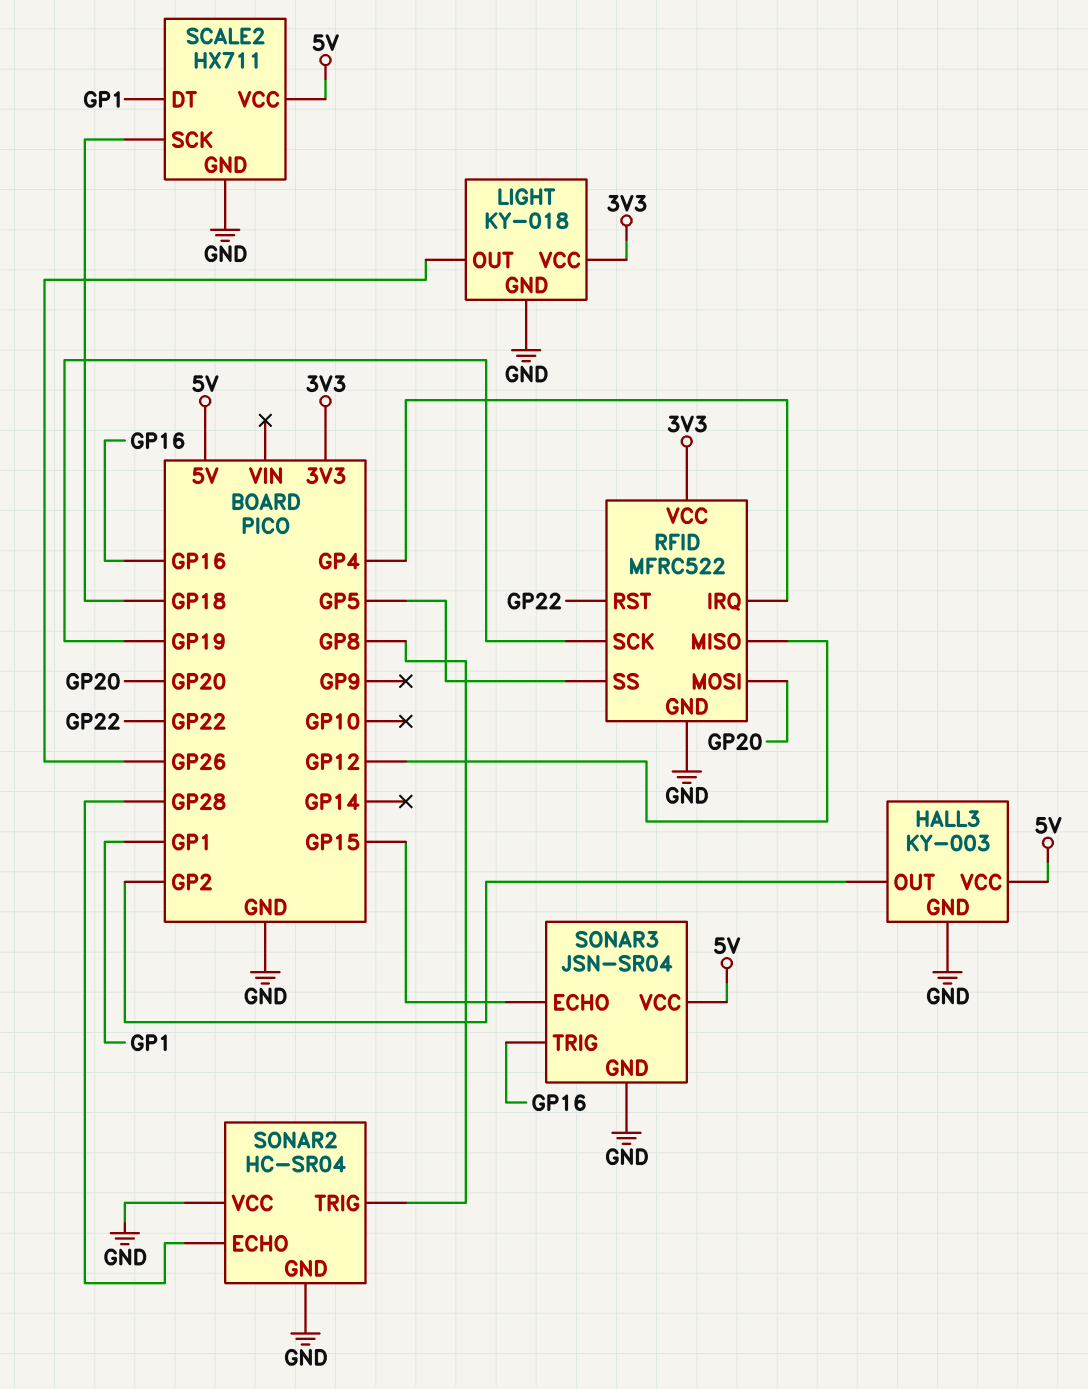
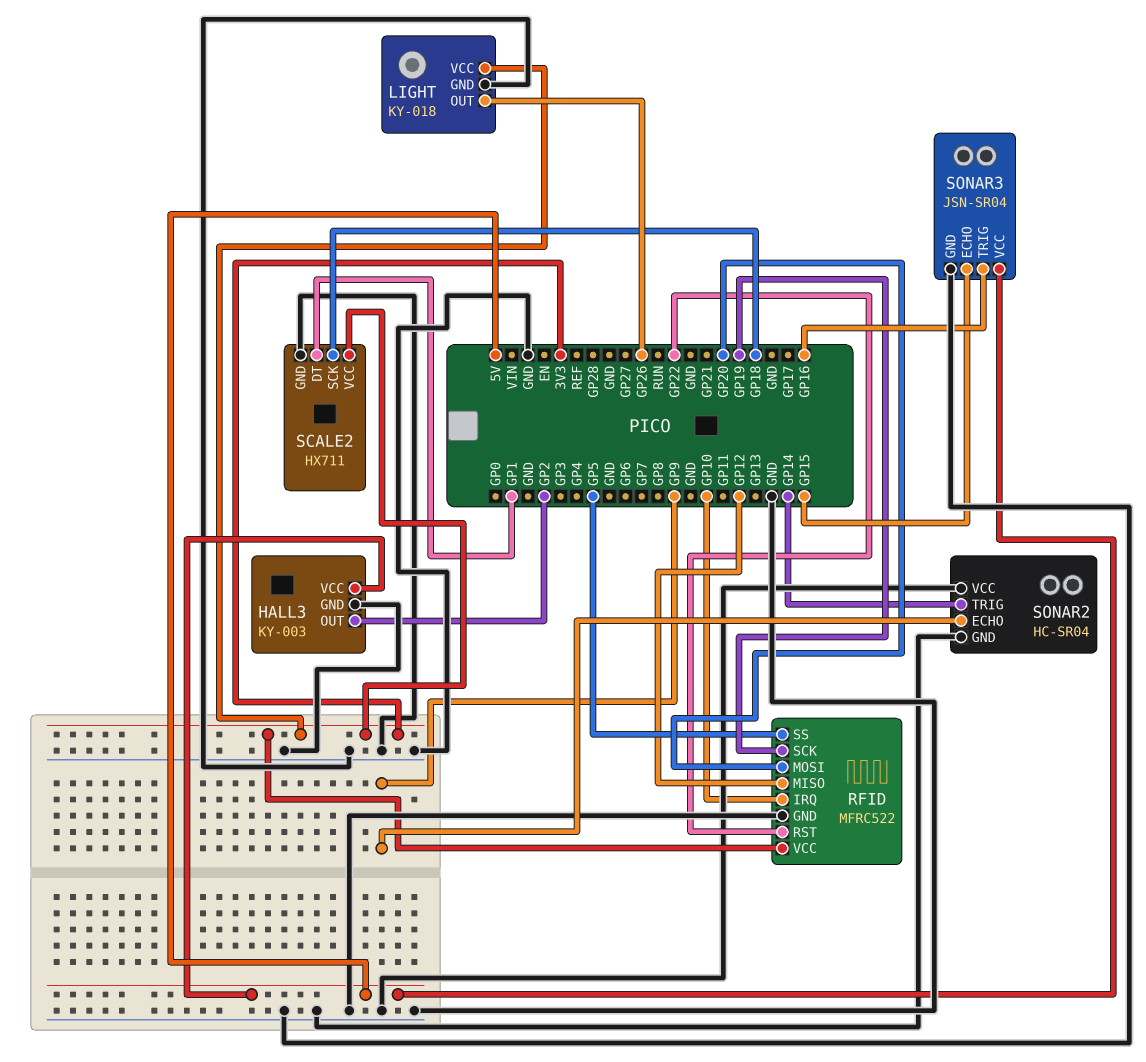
RFID pin IRQ: GP4 -> GP10
SCALE2 pin VCC: 5V -> 3V3
SONAR2 pin ECHO: GP28 -> GP9
SONAR2 pin TRIG: GP8 -> GP14

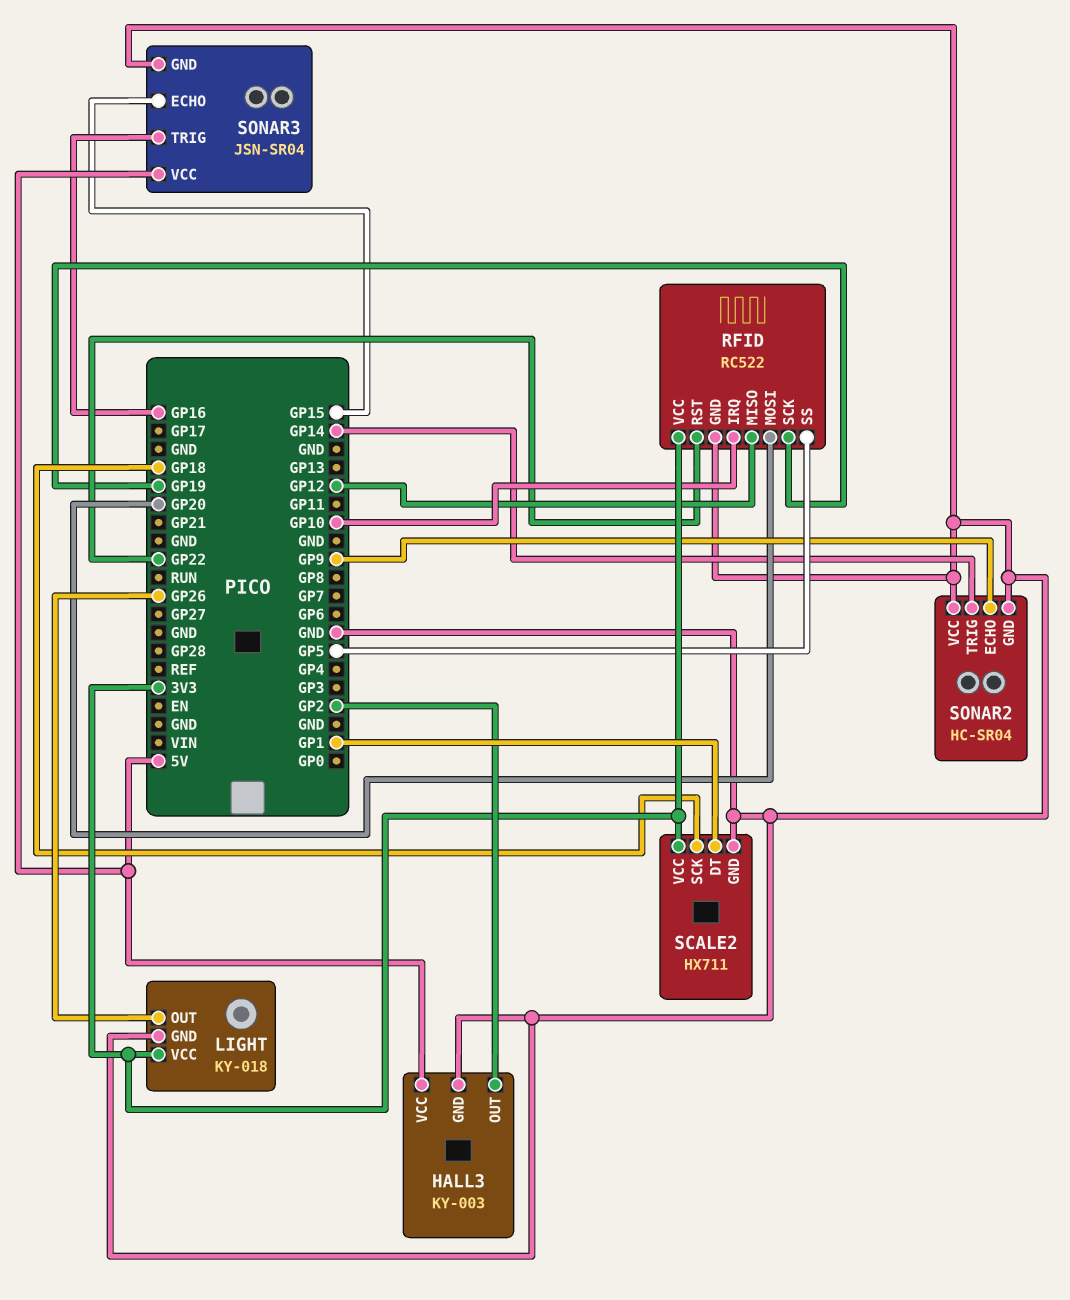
RFID: MFRC522 -> RC522

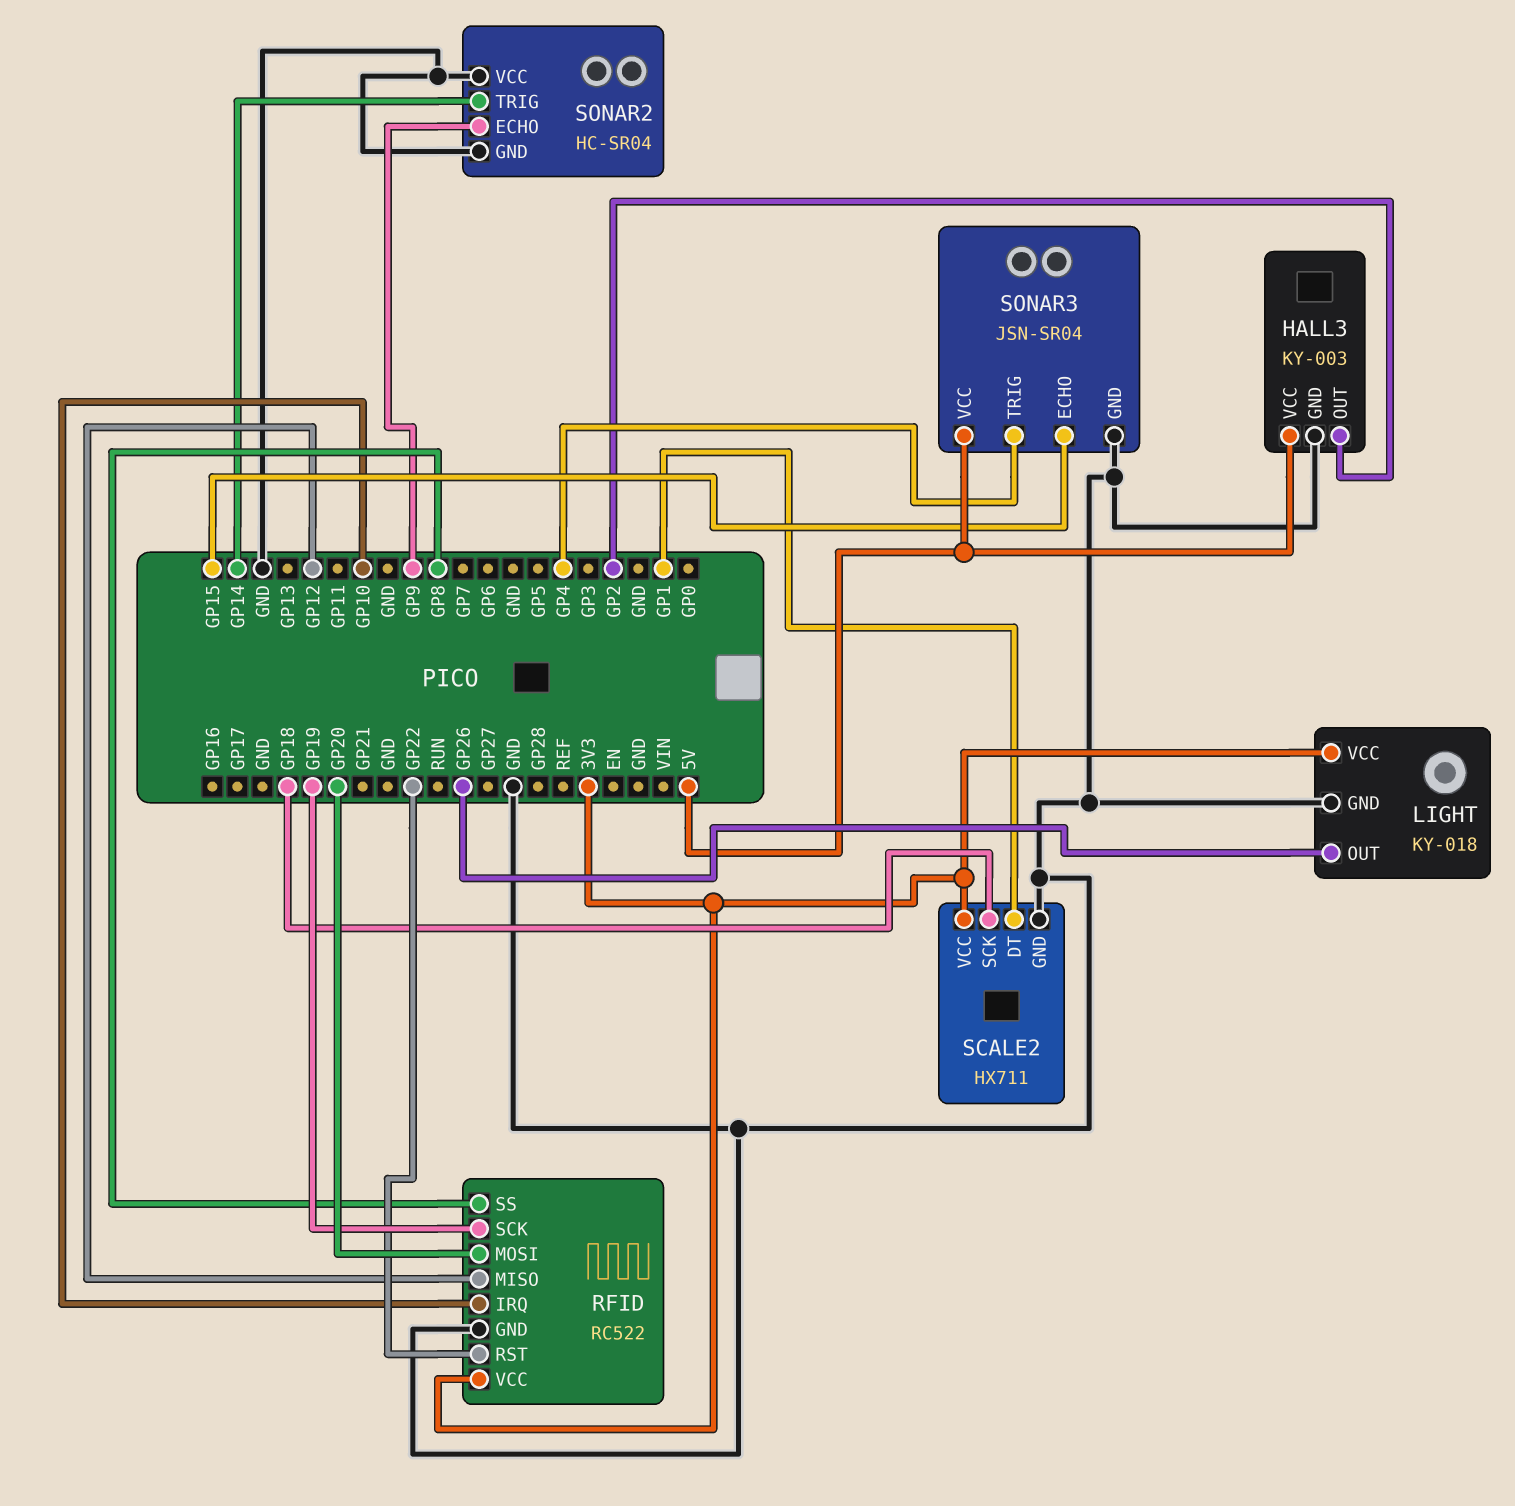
RFID pin SS: GP5 -> GP8
SONAR3 pin TRIG: GP16 -> GP4

